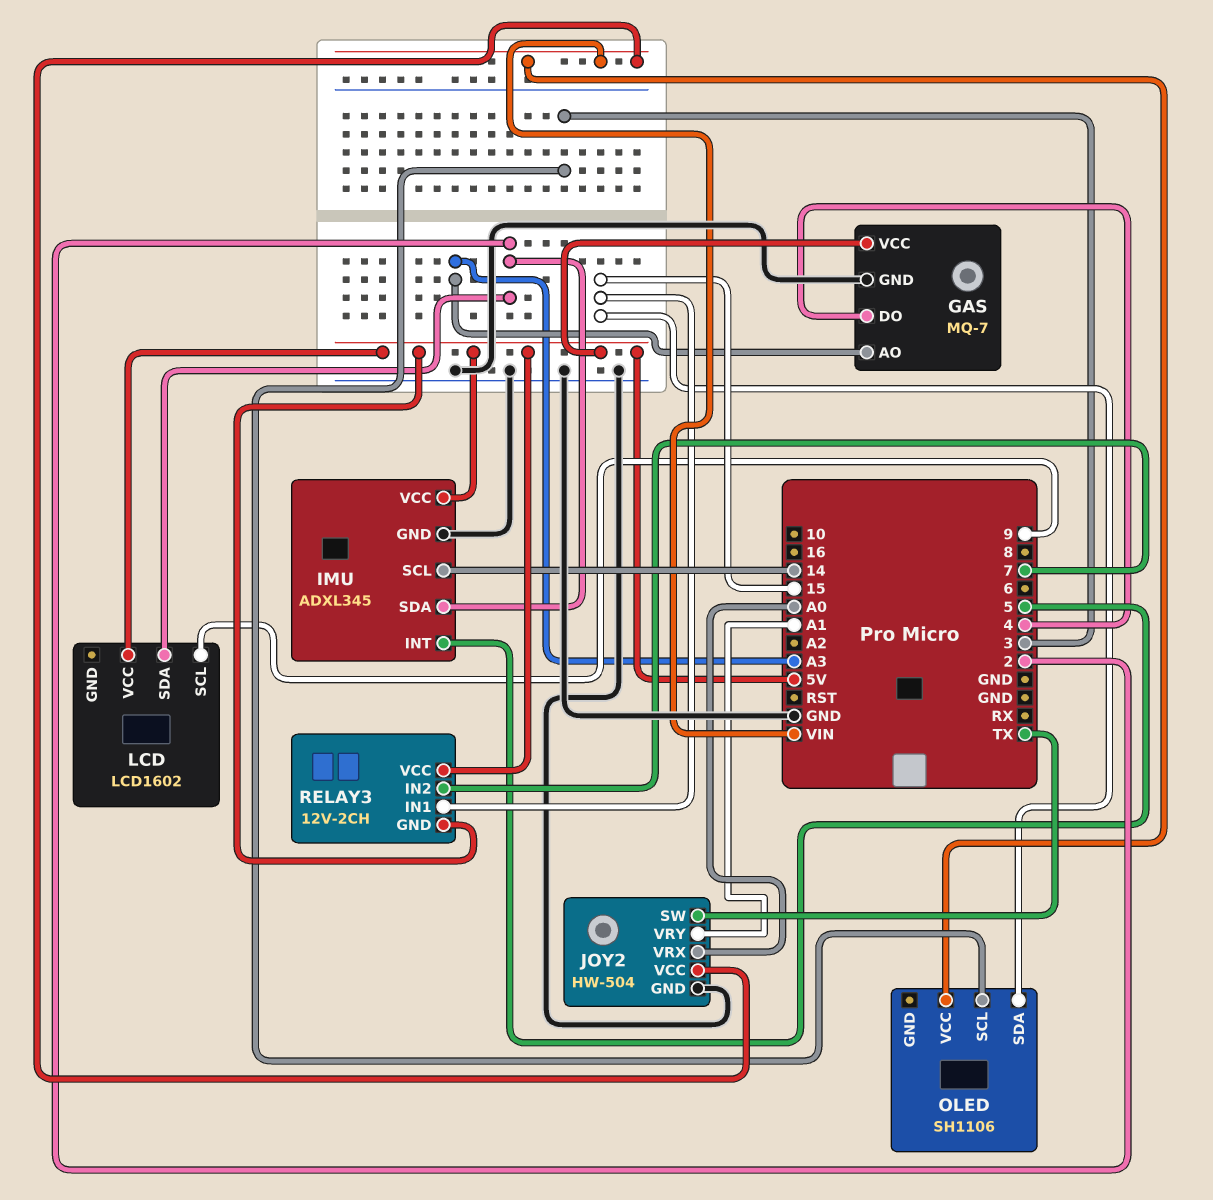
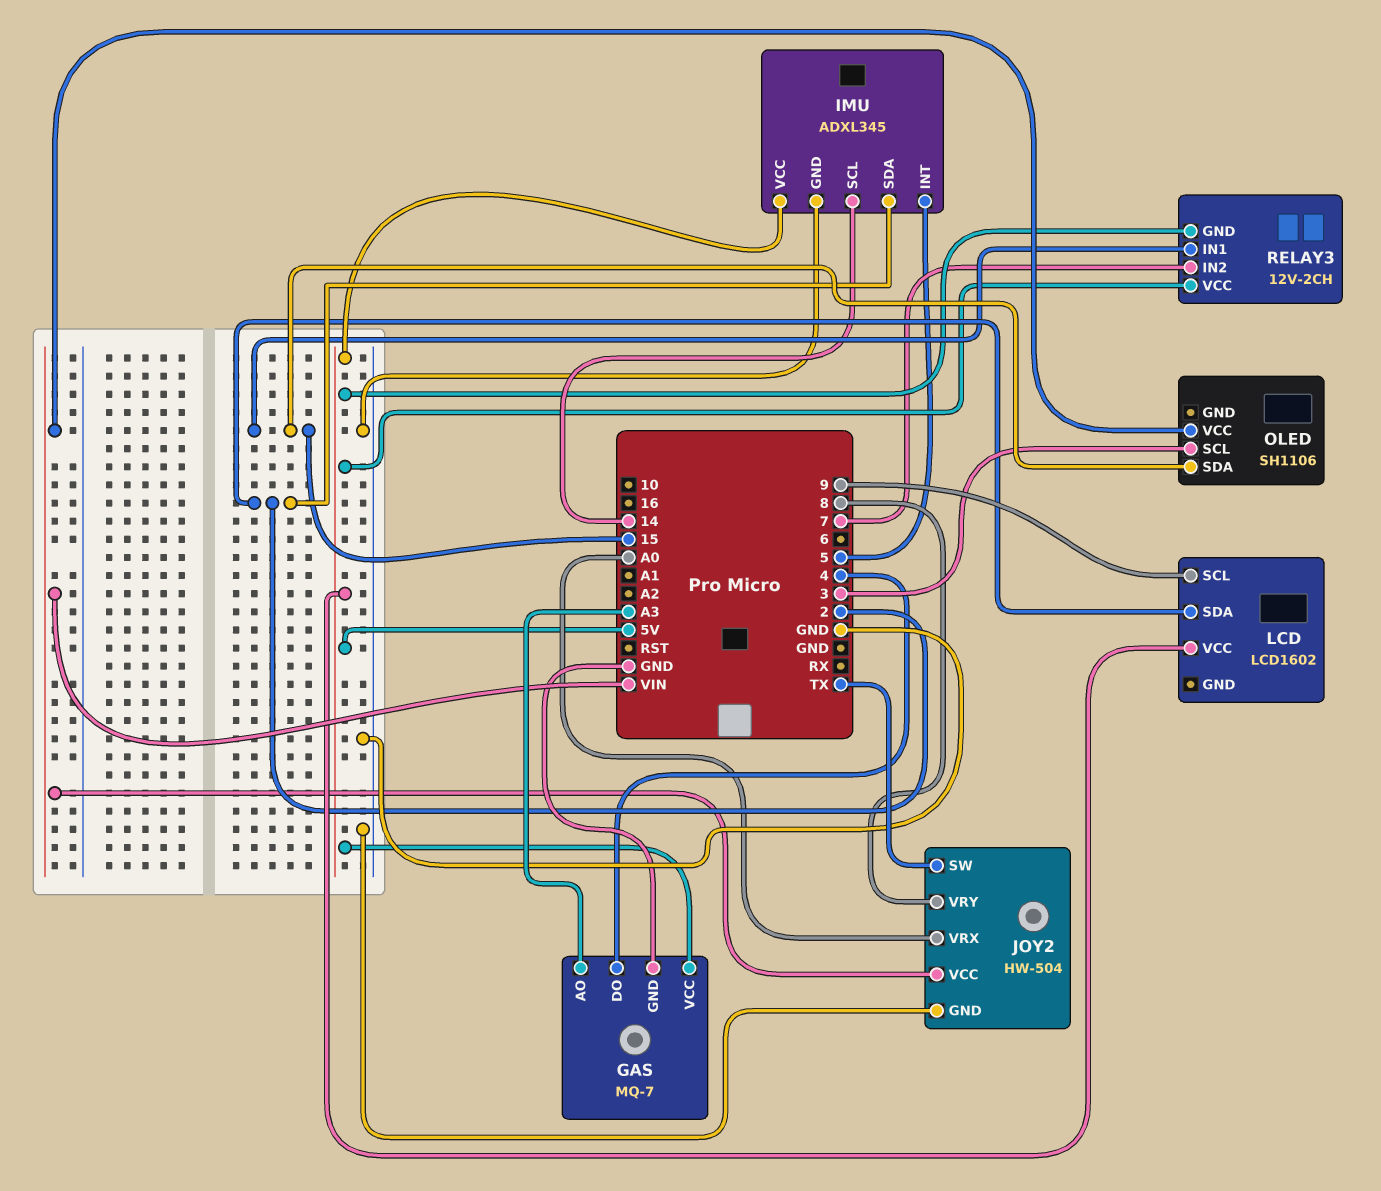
JOY2 pin VRY: A1 -> 8

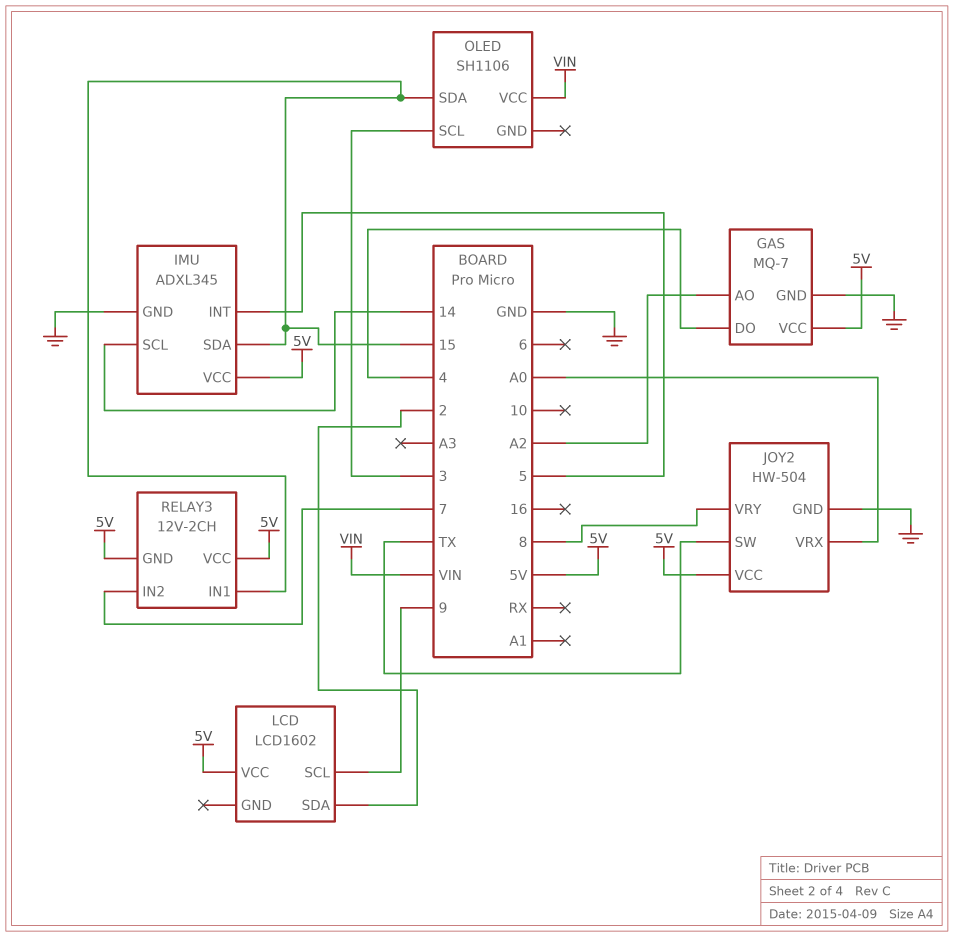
GAS pin AO: A3 -> A2
IMU pin SDA: 2 -> 15
JOY2 pin VCC: VIN -> 5V

